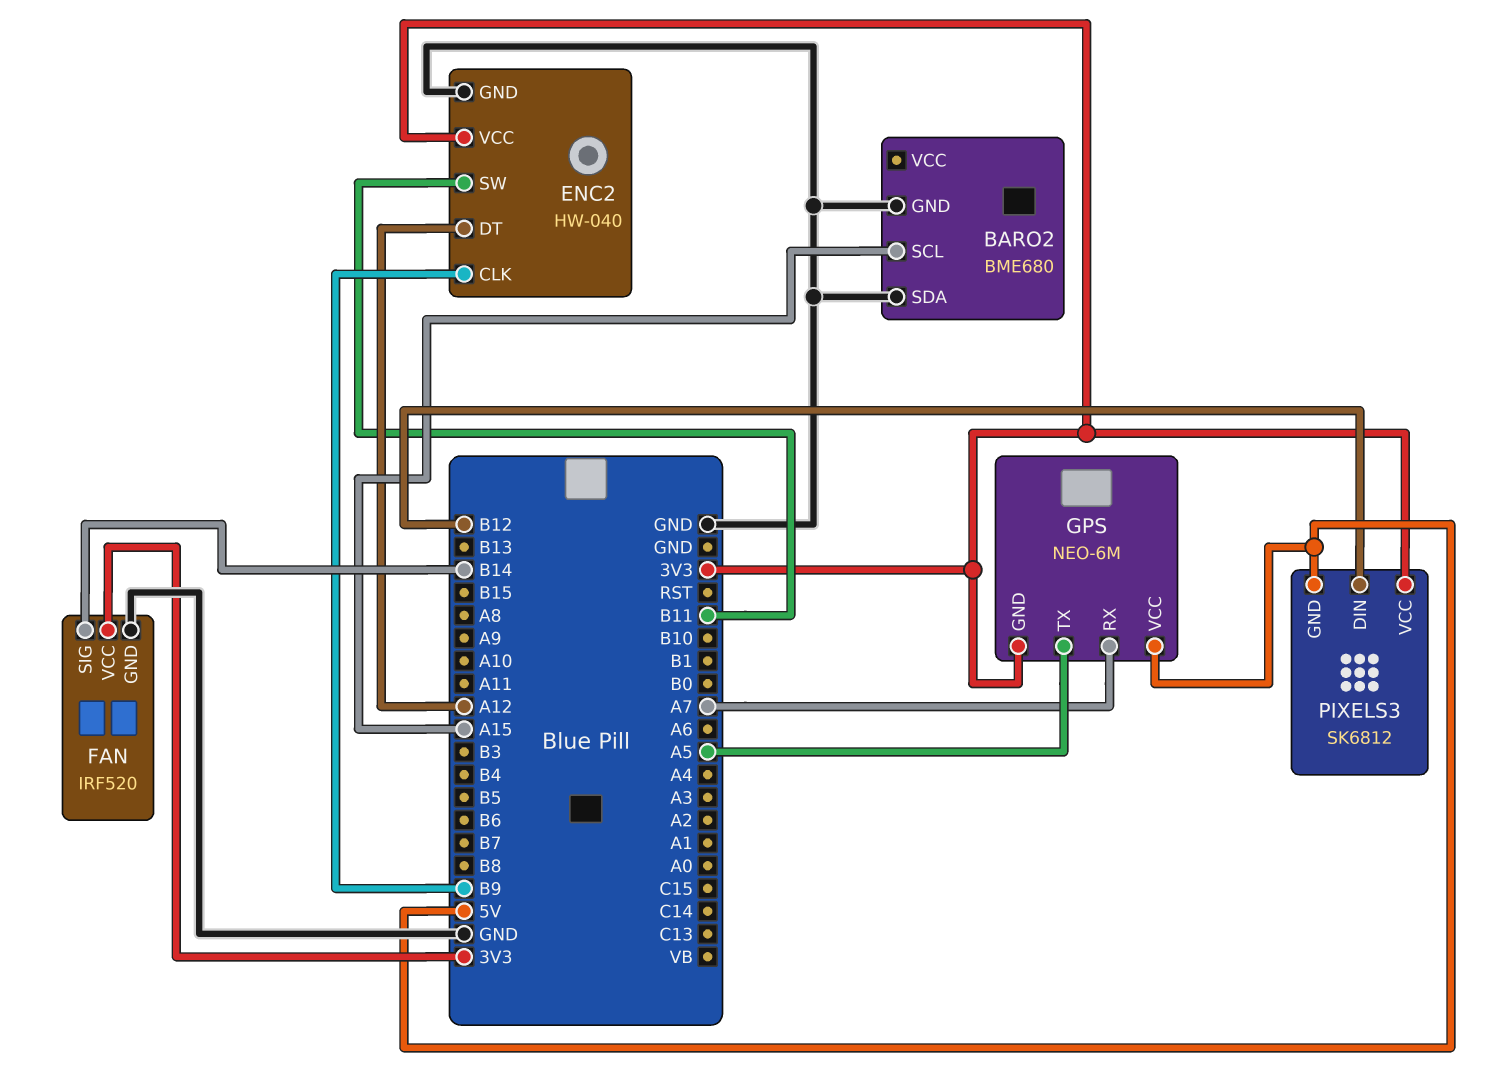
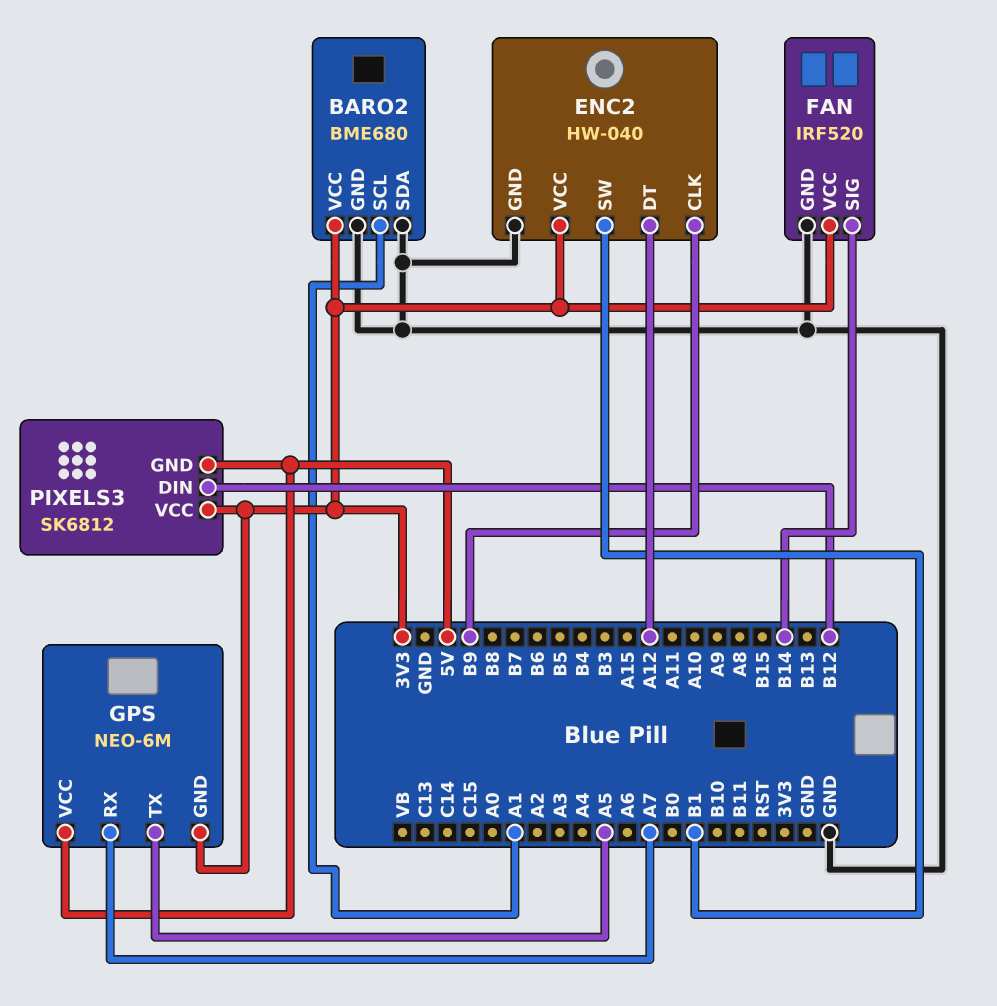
BARO2 pin SCL: A15 -> A1
BARO2 pin VCC: none -> 3V3
ENC2 pin SW: B11 -> B1

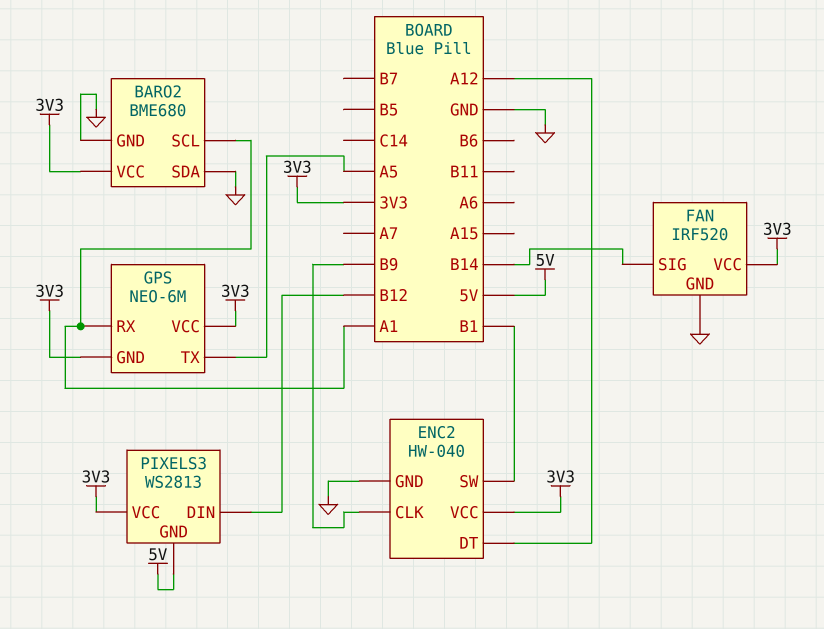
GPS pin RX: A7 -> A1
GPS pin VCC: 5V -> 3V3
PIXELS3: SK6812 -> WS2813

